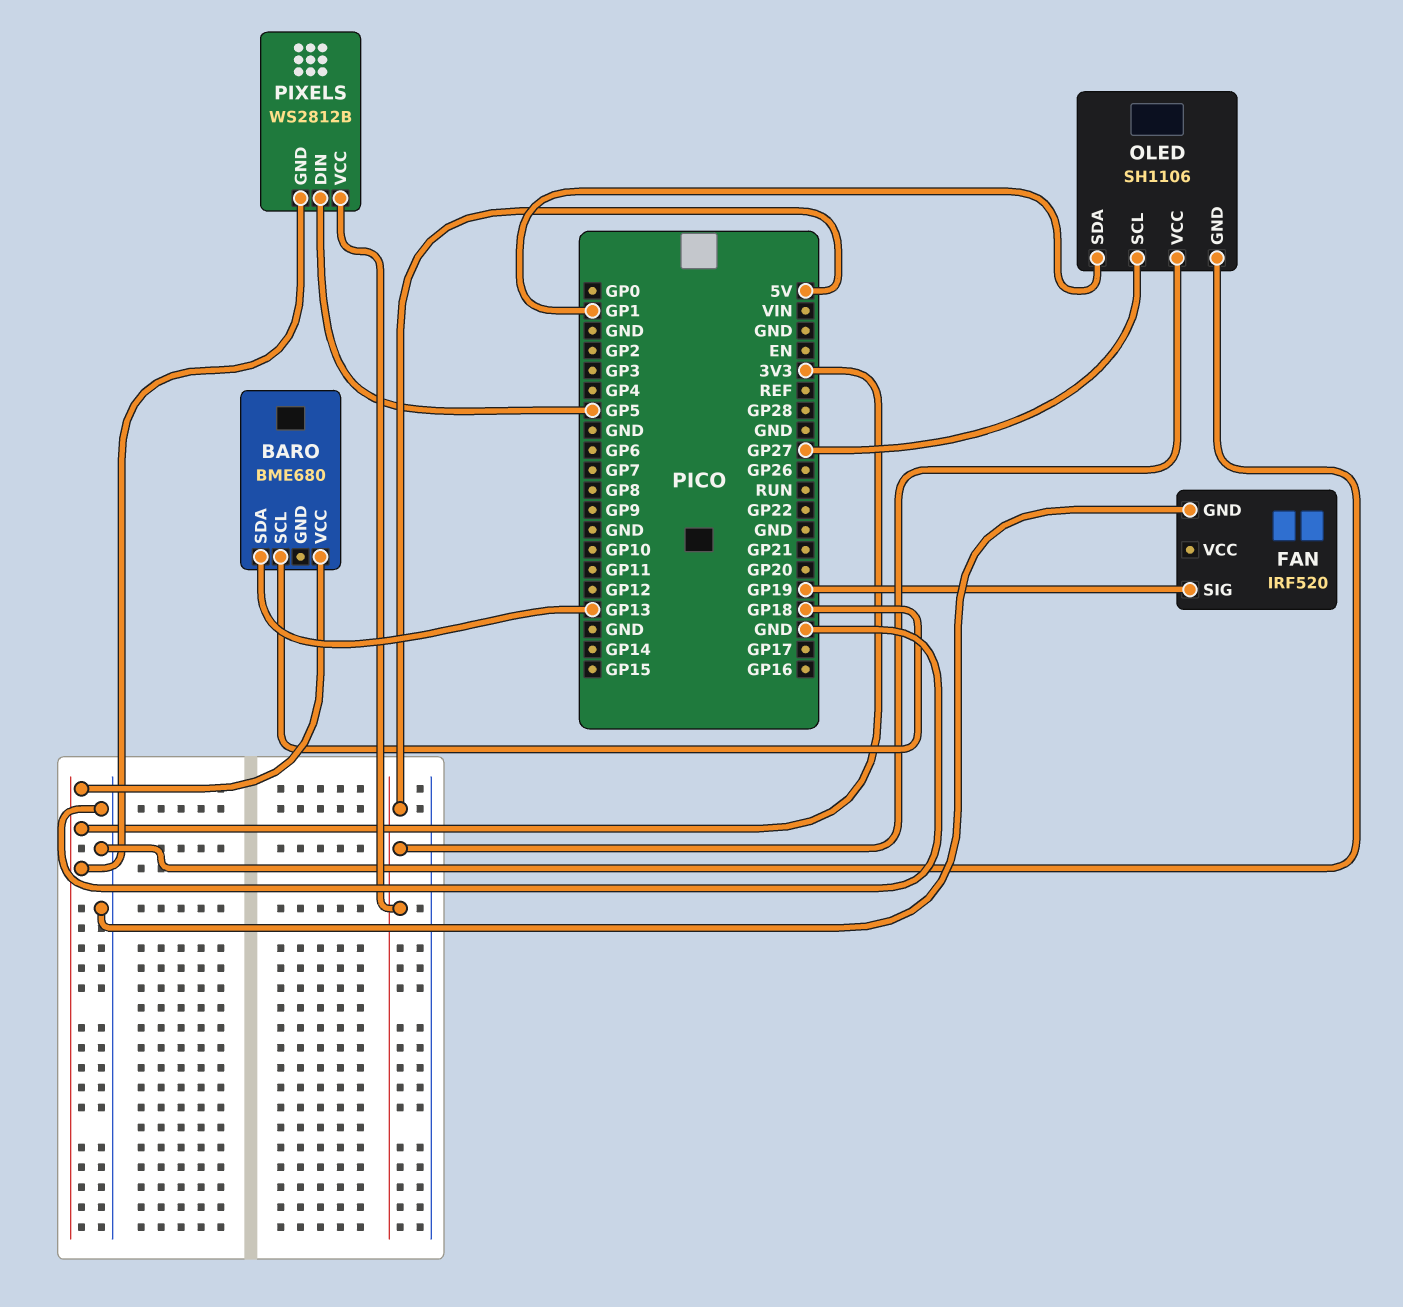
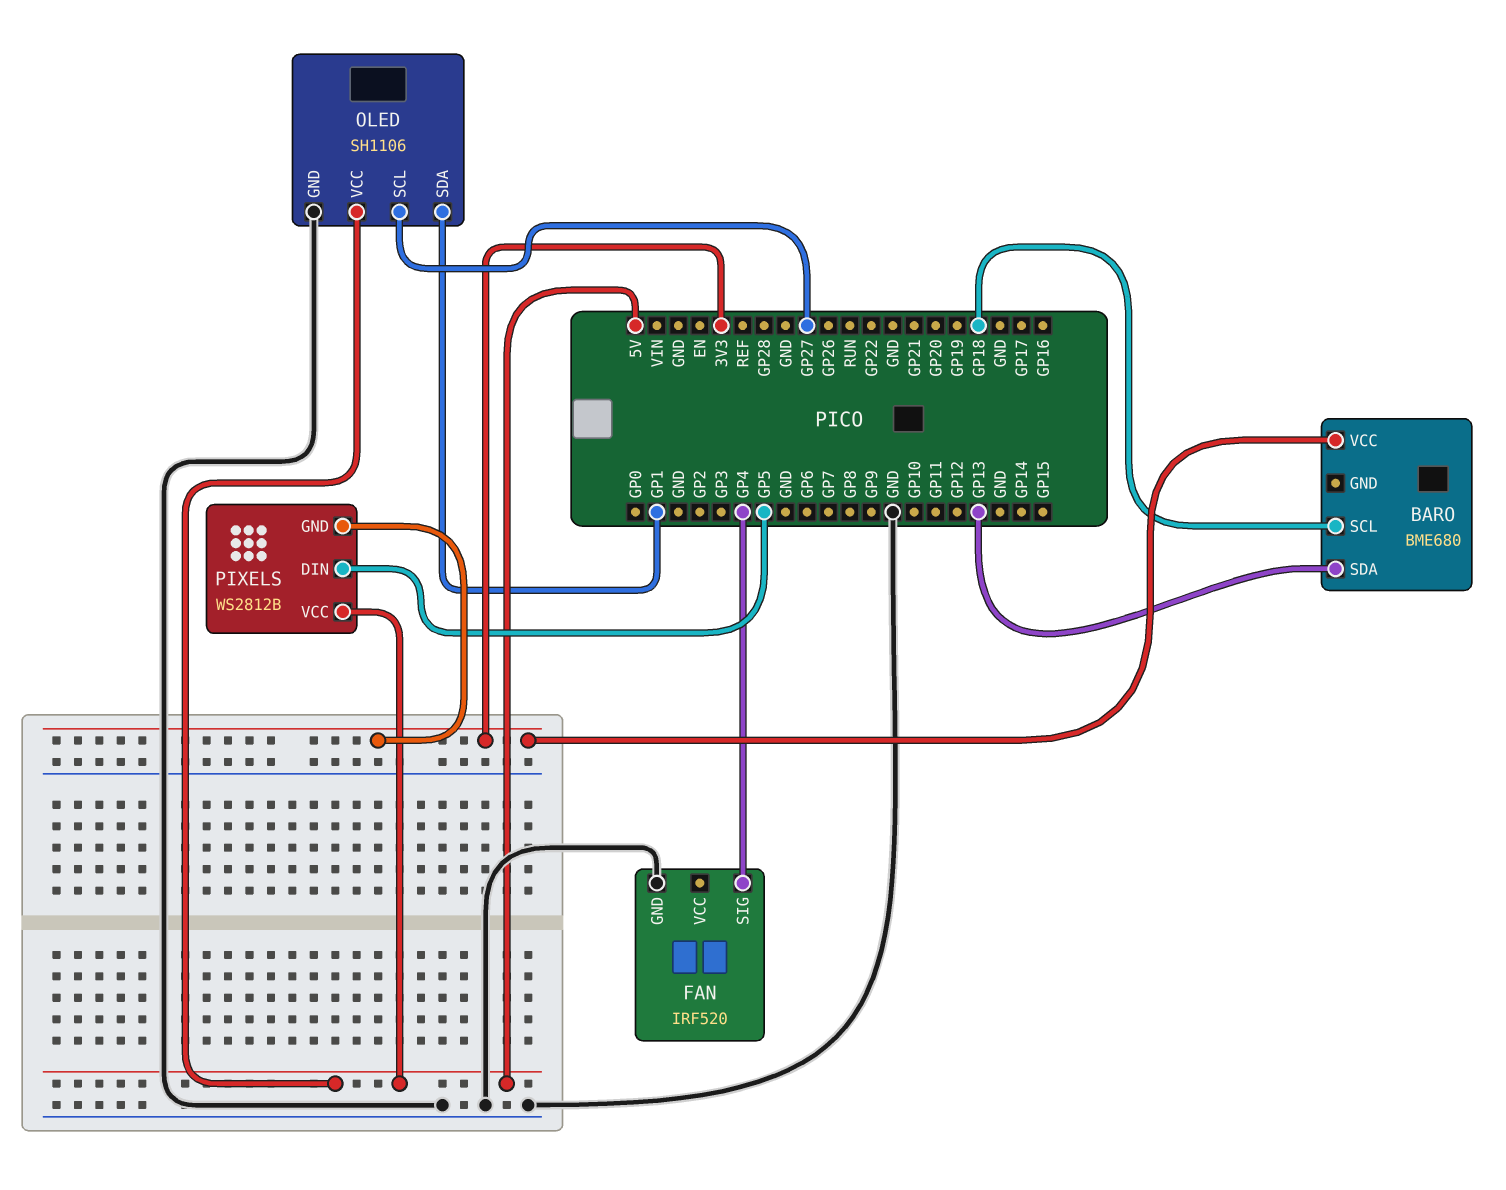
FAN pin SIG: GP19 -> GP4

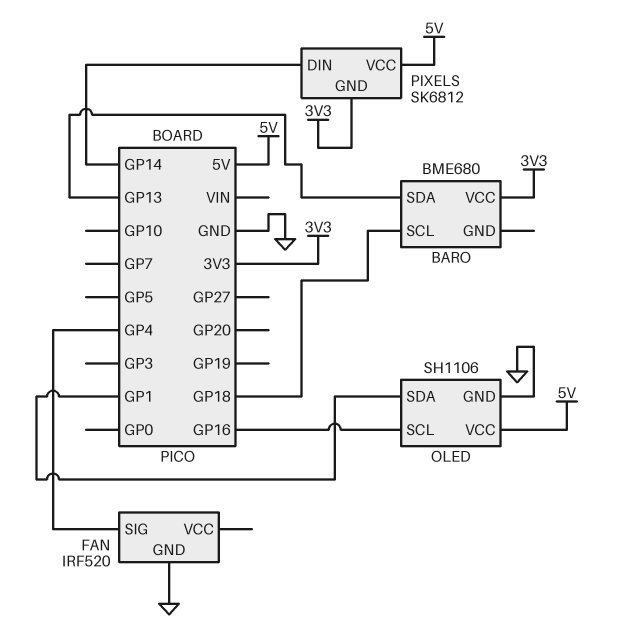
OLED pin SCL: GP27 -> GP16
PIXELS: WS2812B -> SK6812
PIXELS pin DIN: GP5 -> GP14

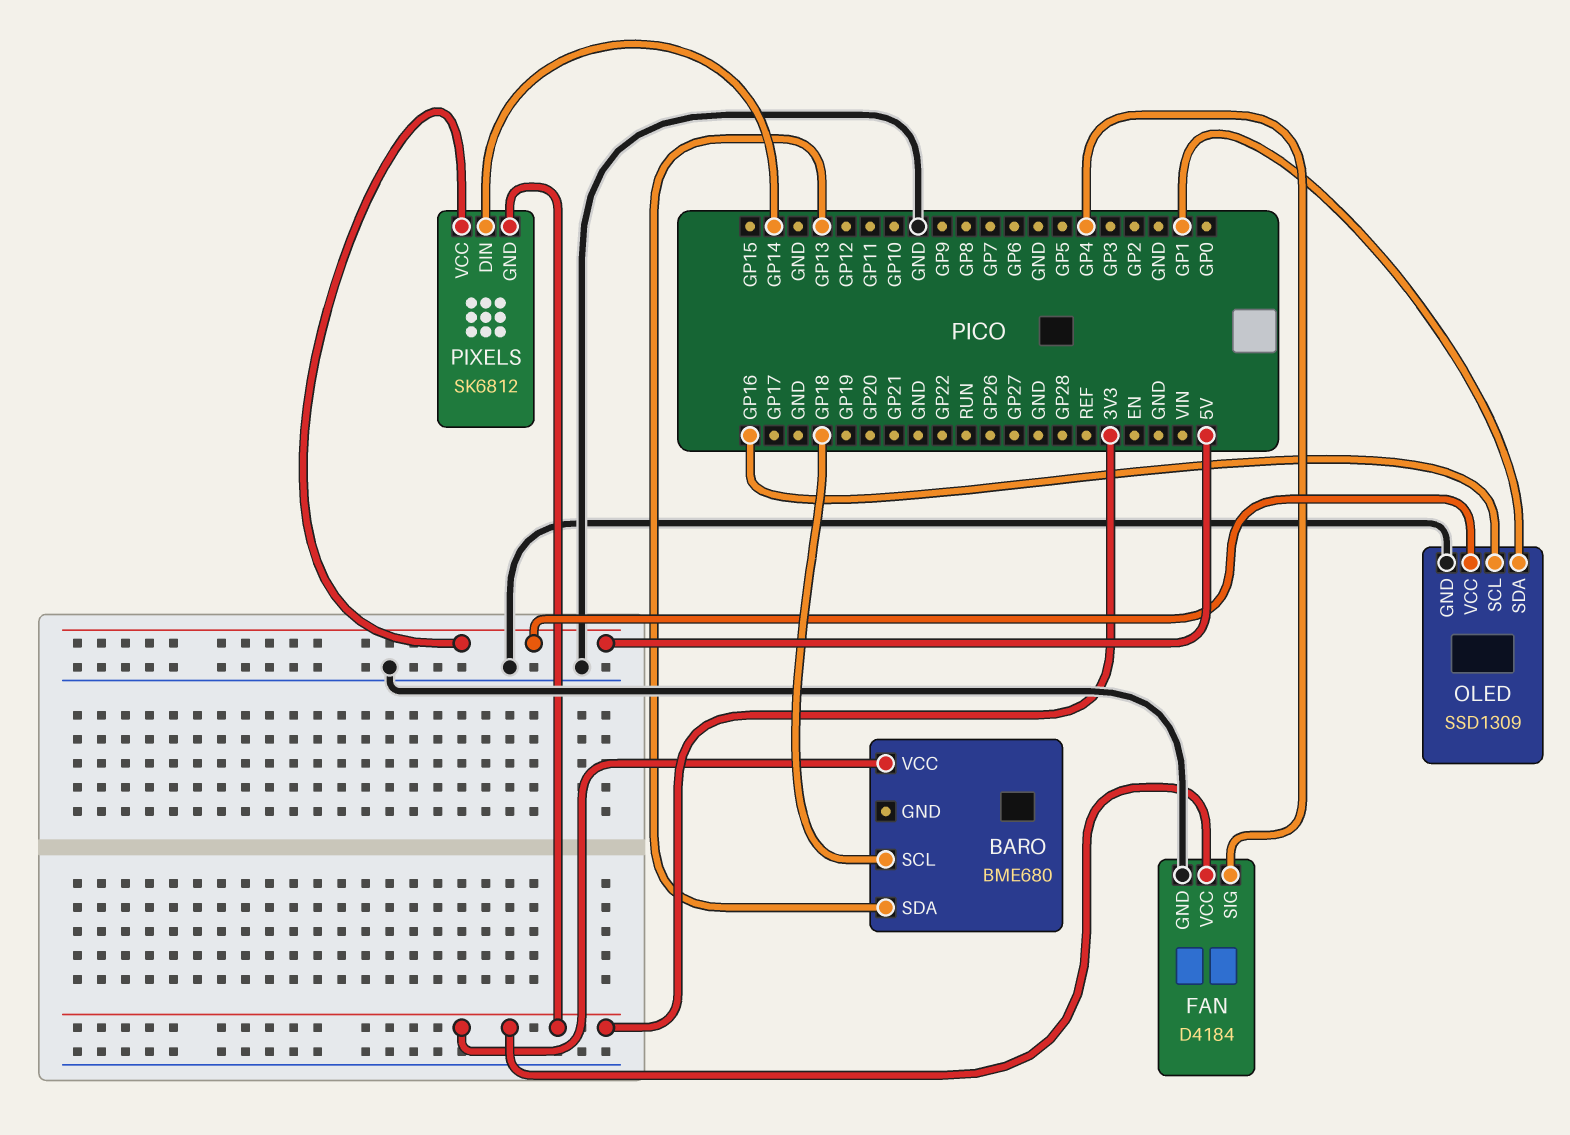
FAN: IRF520 -> D4184
FAN pin VCC: none -> 3V3
OLED: SH1106 -> SSD1309

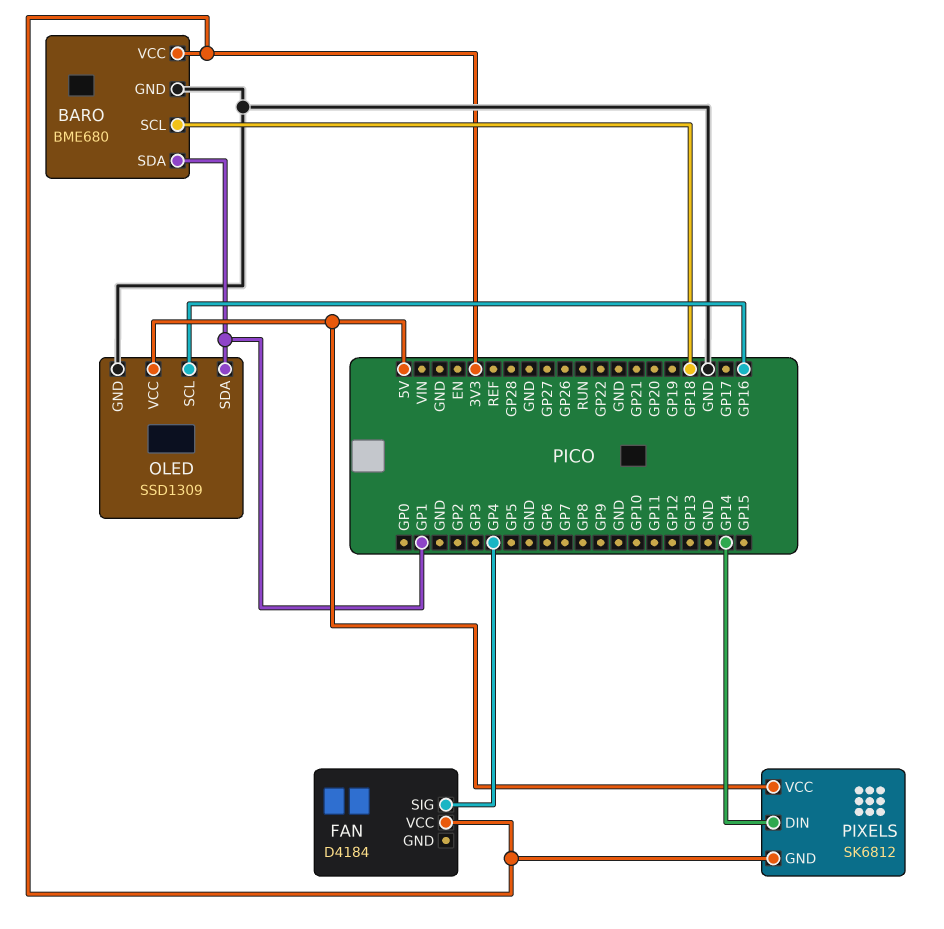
BARO pin GND: none -> GND
BARO pin SDA: GP13 -> GP1
FAN pin GND: GND -> none

